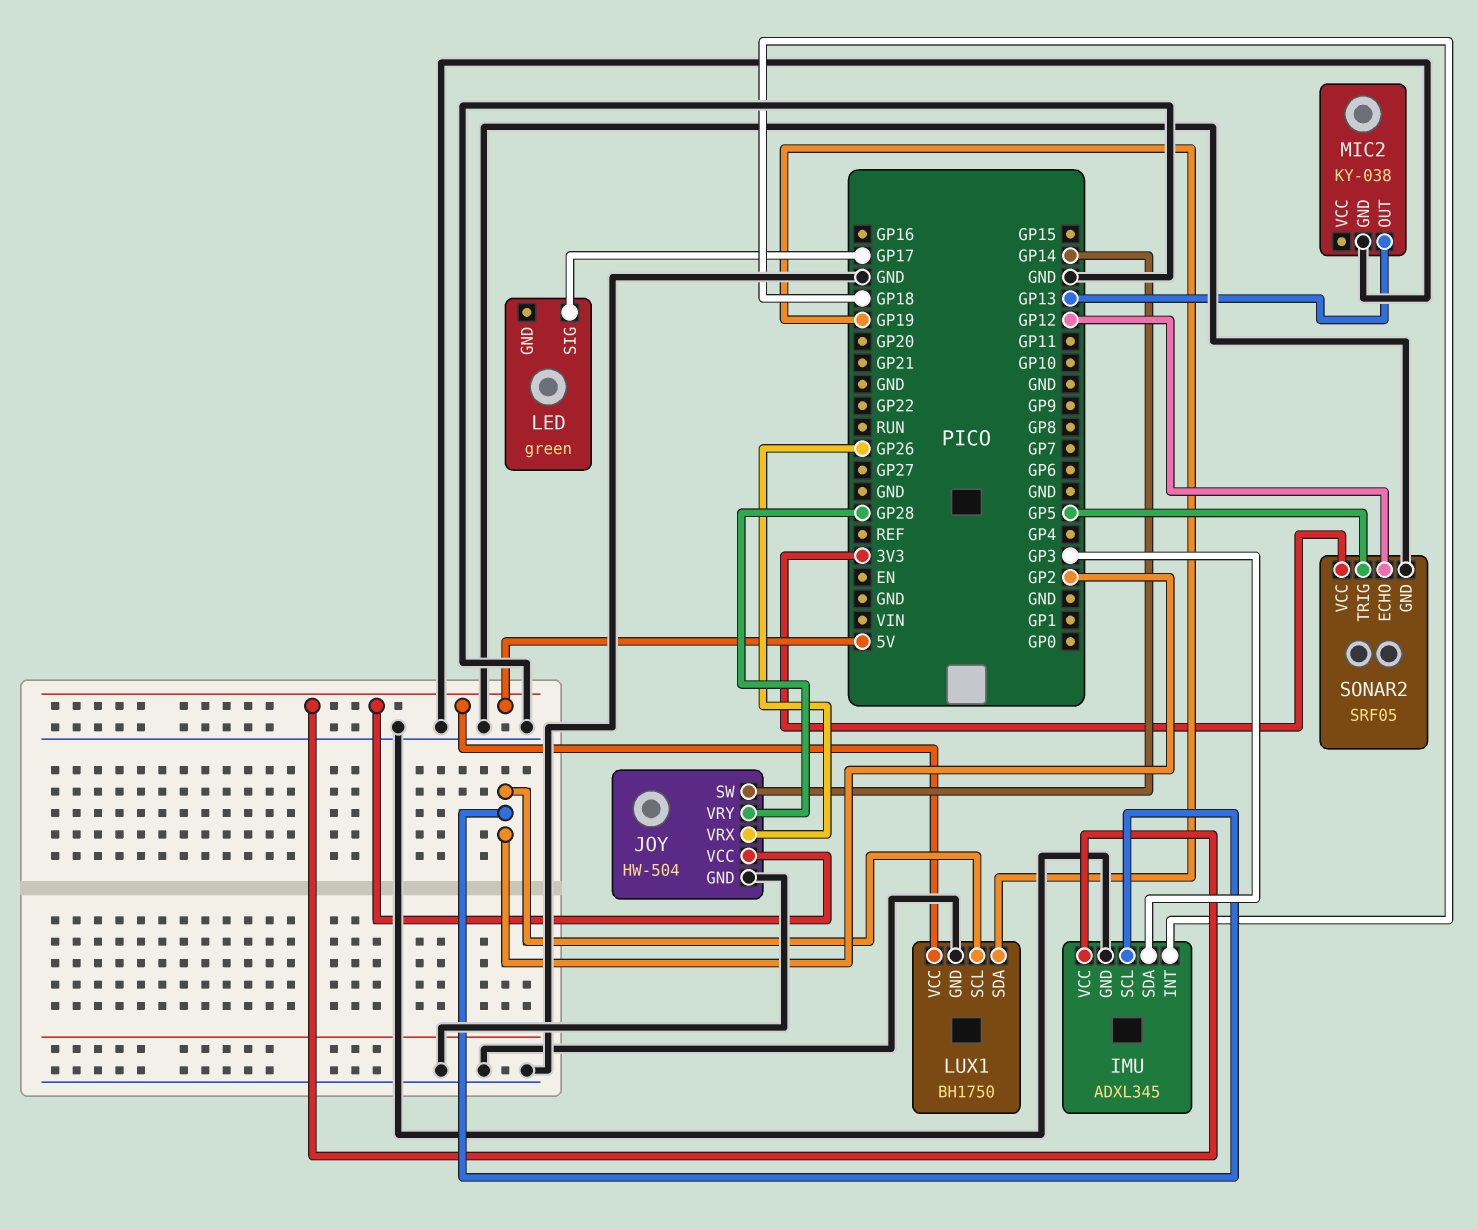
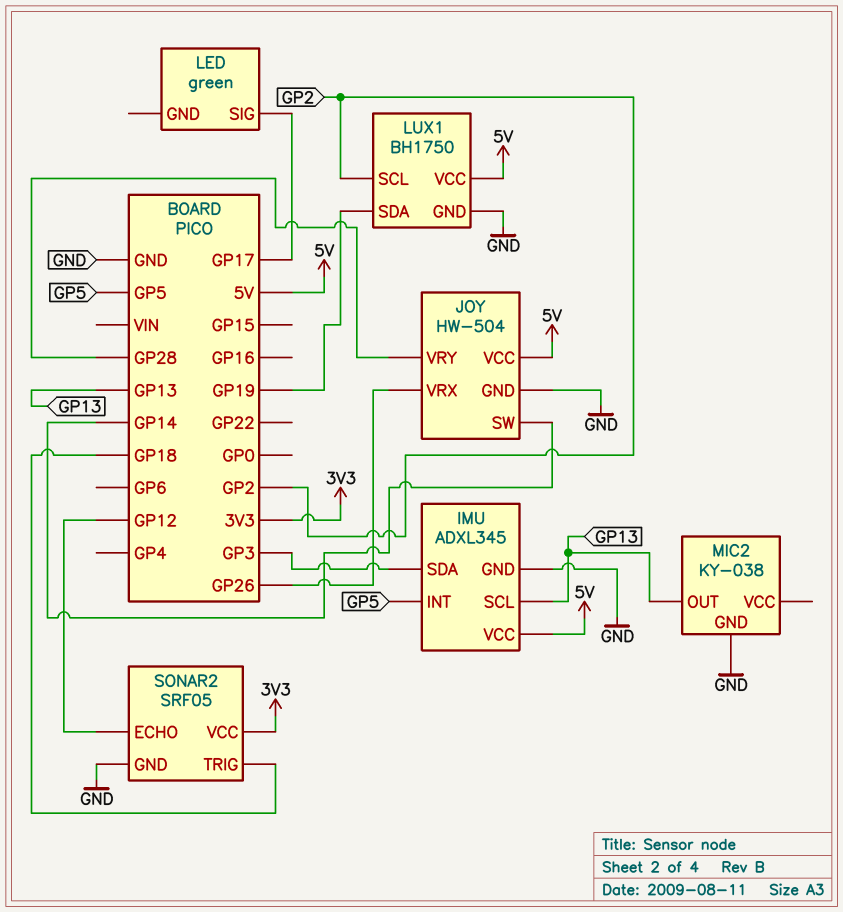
IMU pin INT: GP18 -> GP5
IMU pin SCL: GP2 -> GP13
SONAR2 pin TRIG: GP5 -> GP18

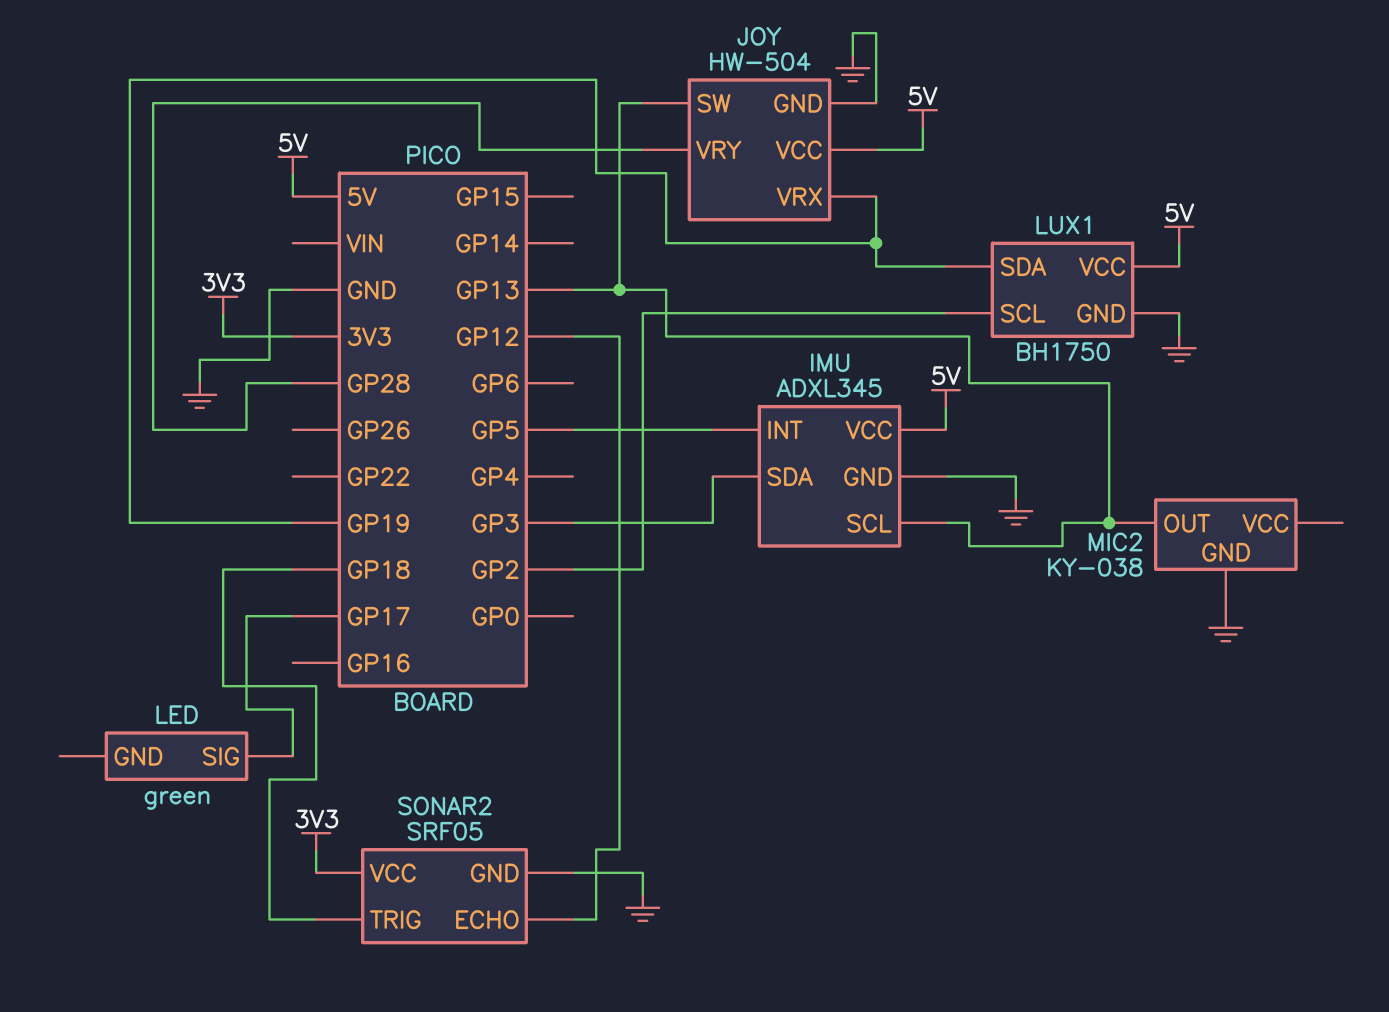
JOY pin SW: GP14 -> GP13
JOY pin VRX: GP26 -> GP19

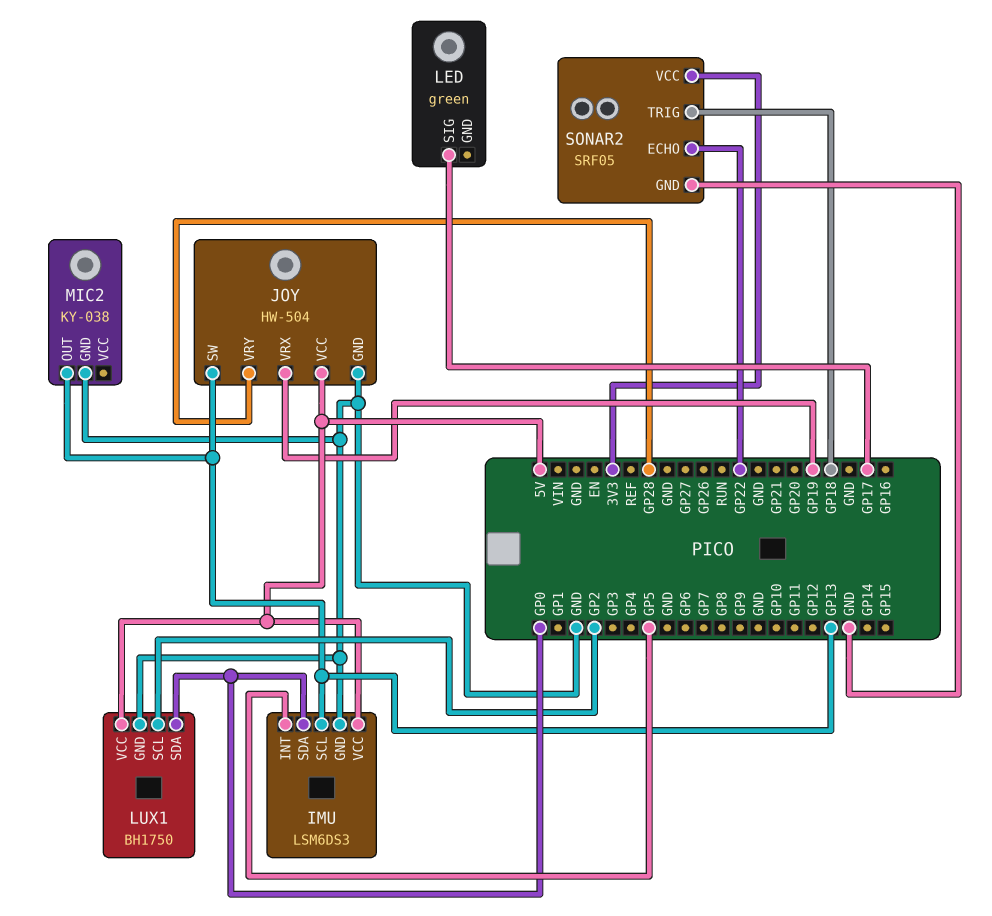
IMU: ADXL345 -> LSM6DS3
IMU pin SDA: GP3 -> GP0
LUX1 pin SDA: GP19 -> GP0
SONAR2 pin ECHO: GP12 -> GP22

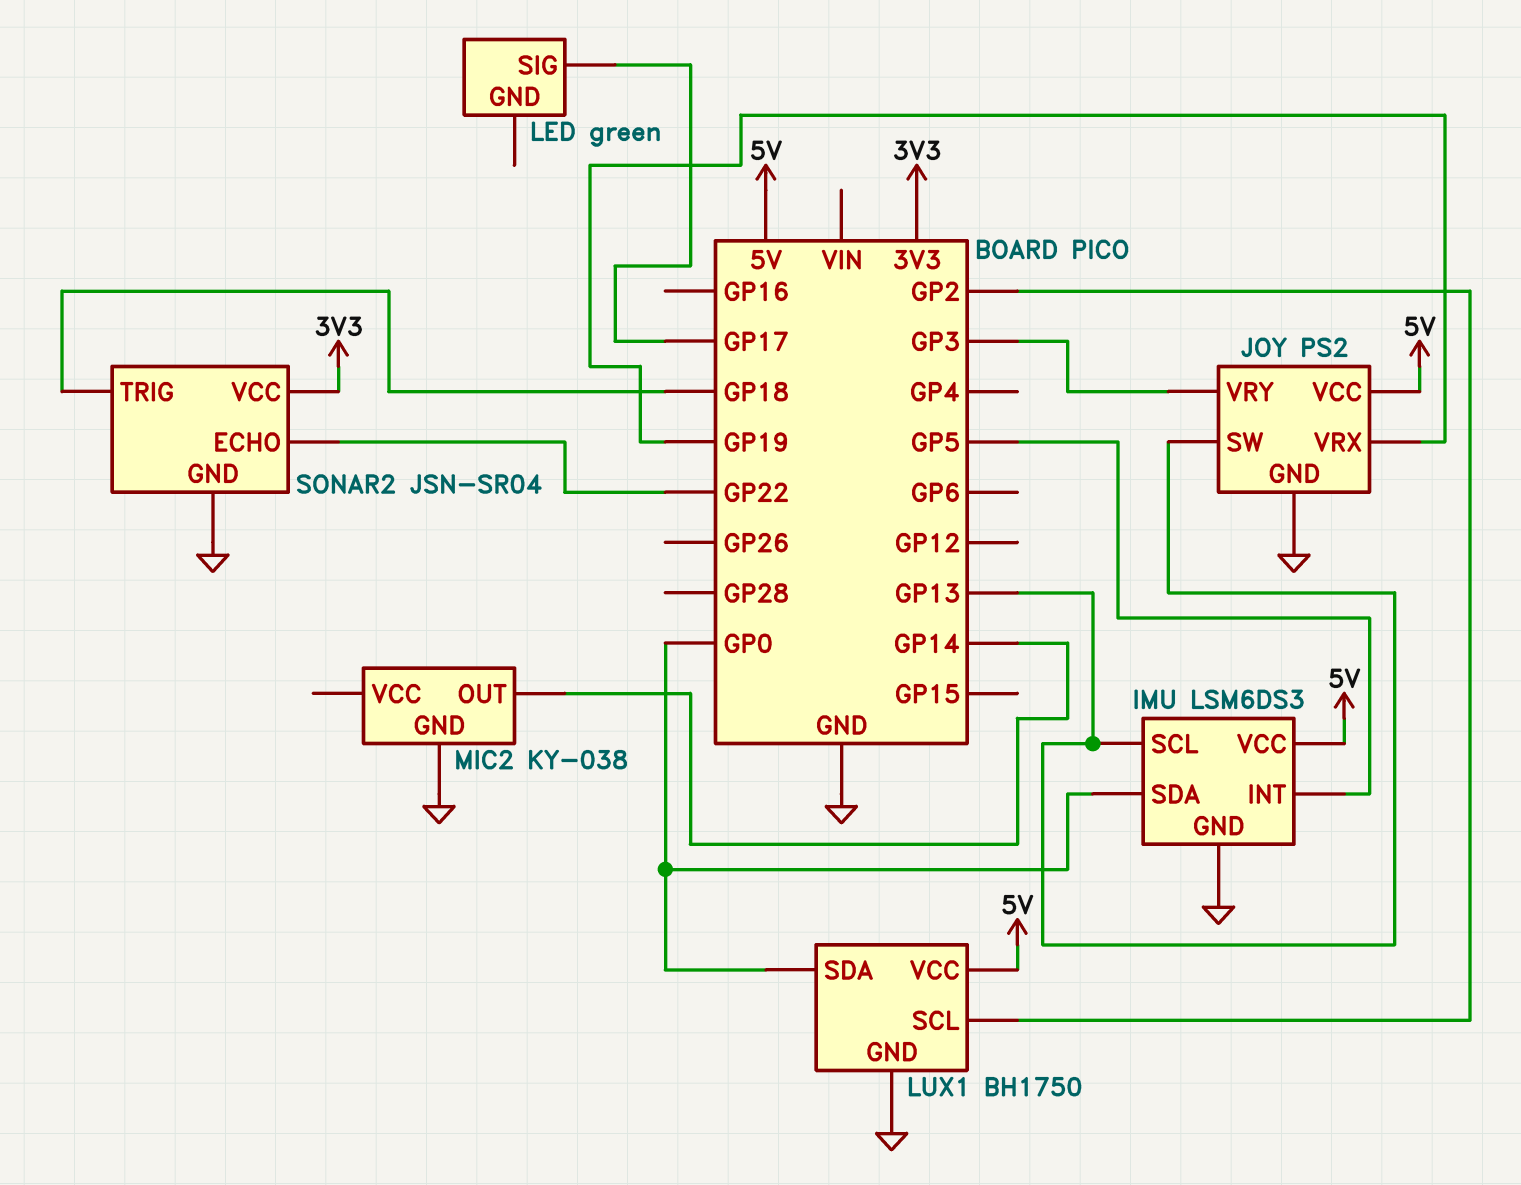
JOY: HW-504 -> PS2
JOY pin VRY: GP28 -> GP3
MIC2 pin OUT: GP13 -> GP14
SONAR2: SRF05 -> JSN-SR04

